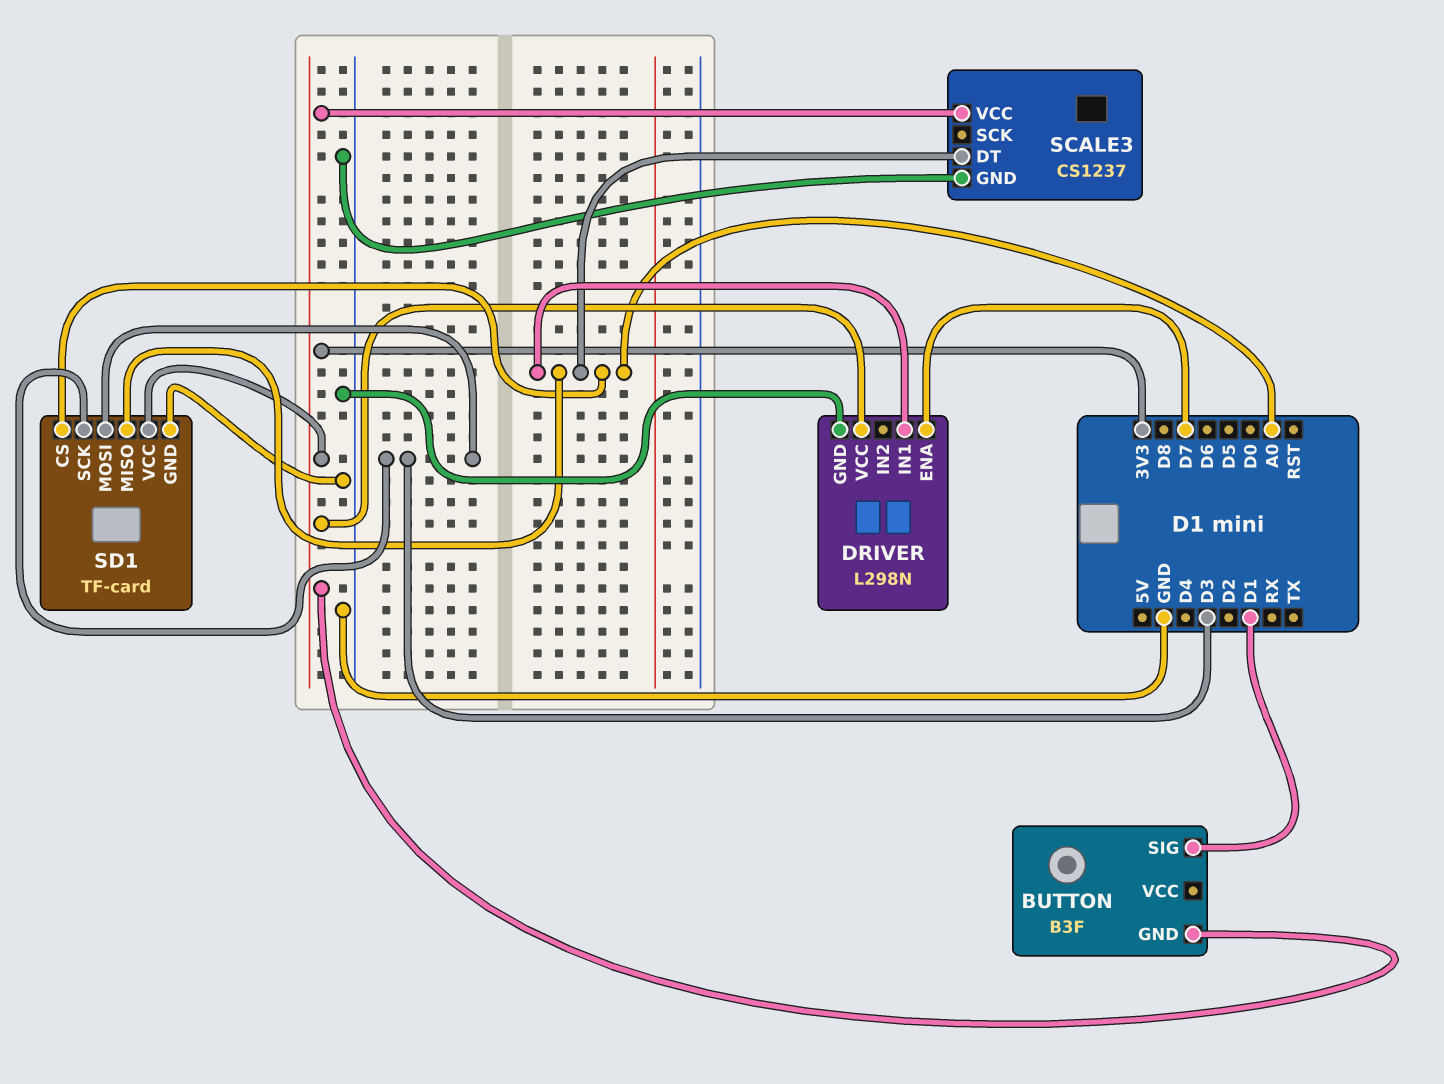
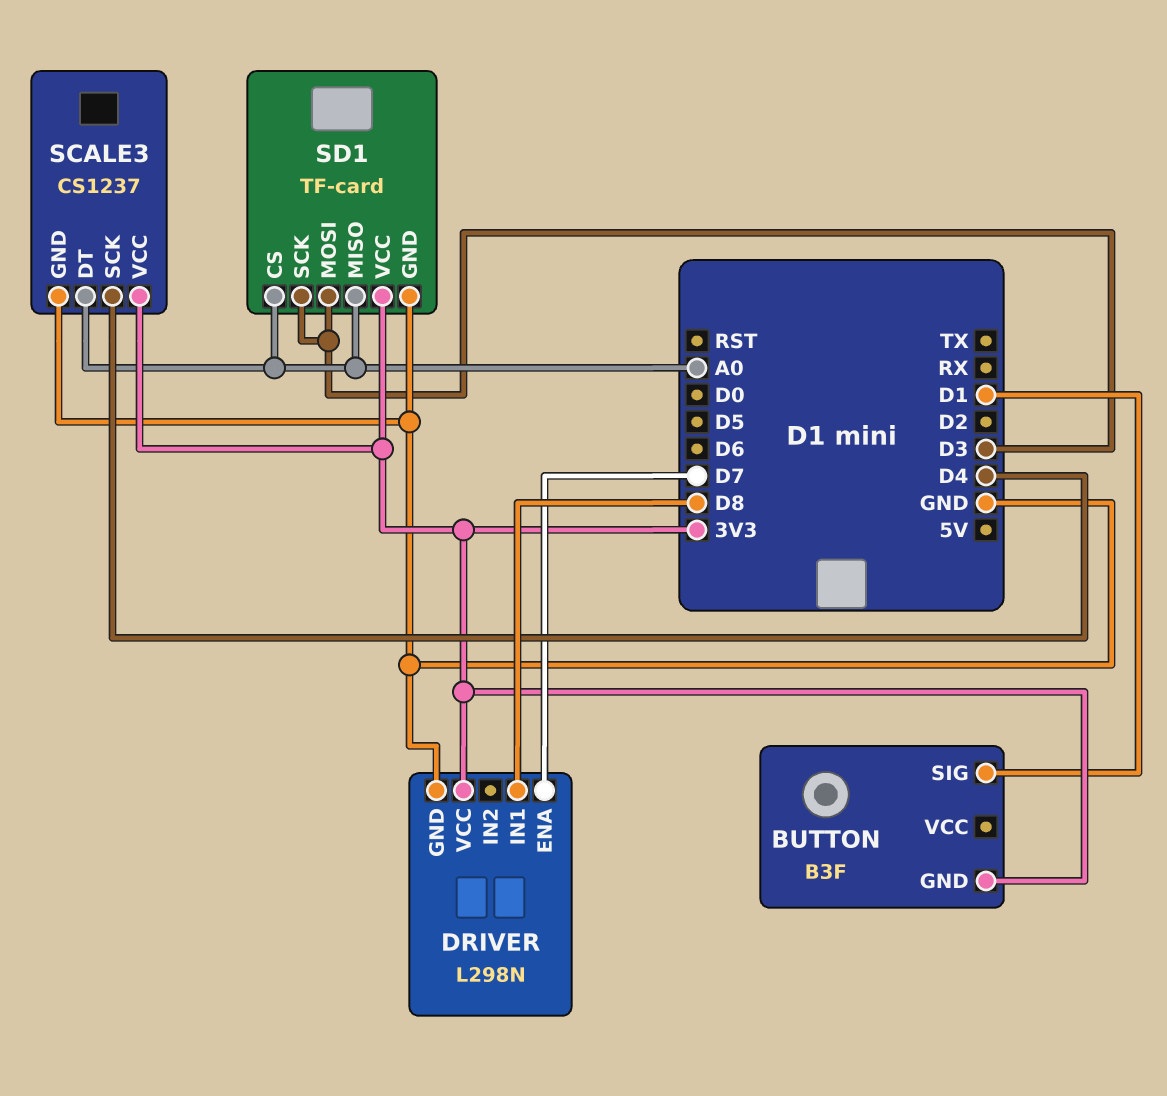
DRIVER pin IN1: A0 -> D8
SCALE3 pin SCK: none -> D4

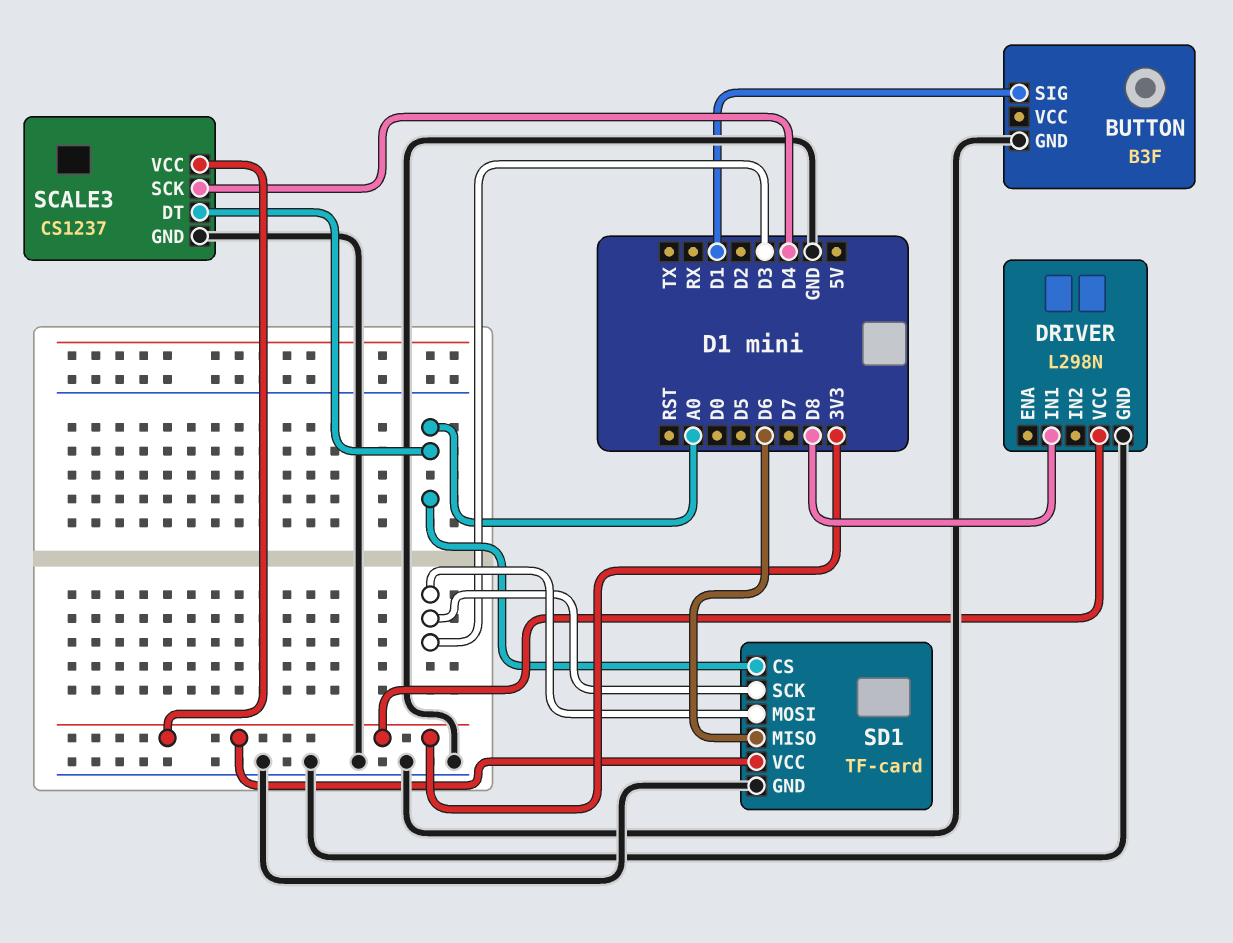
BUTTON pin GND: 3V3 -> GND
DRIVER pin ENA: D7 -> none
SD1 pin MISO: A0 -> D6

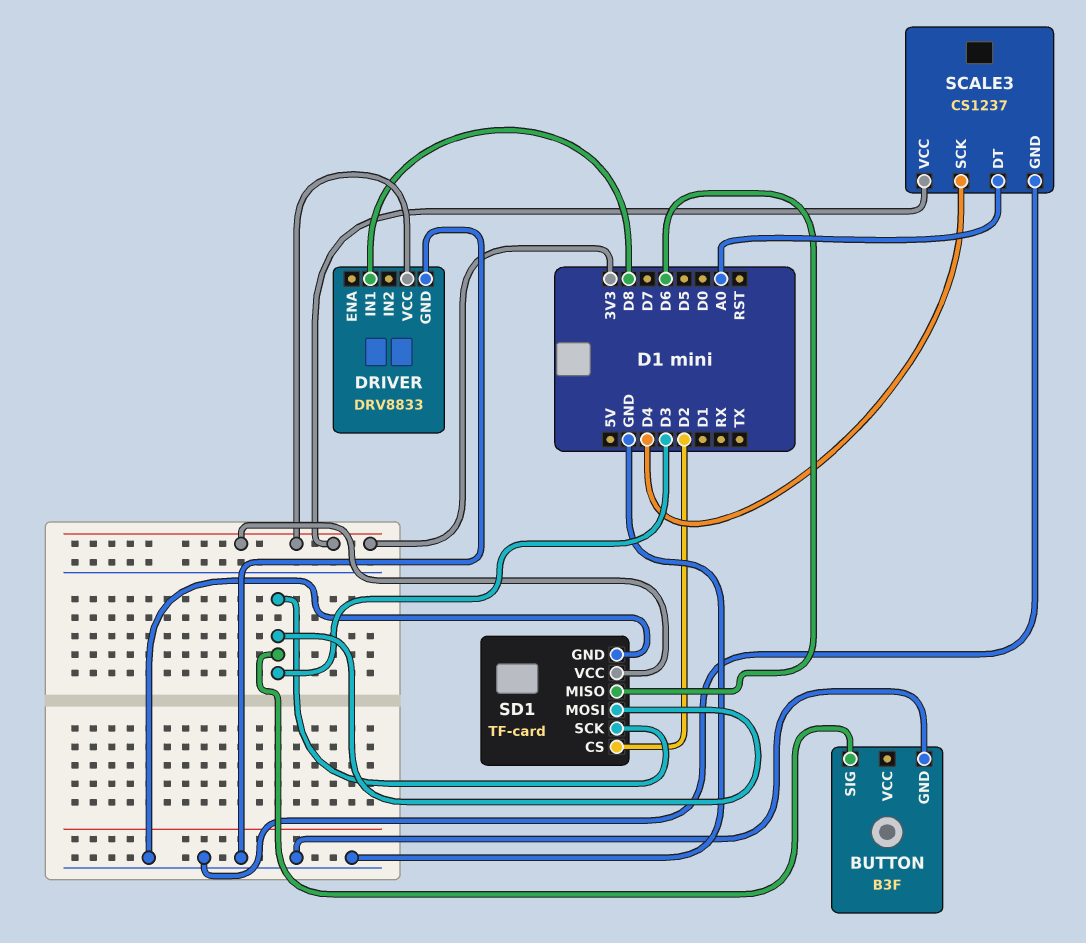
BUTTON pin SIG: D1 -> D3
DRIVER: L298N -> DRV8833
SD1 pin CS: A0 -> D2

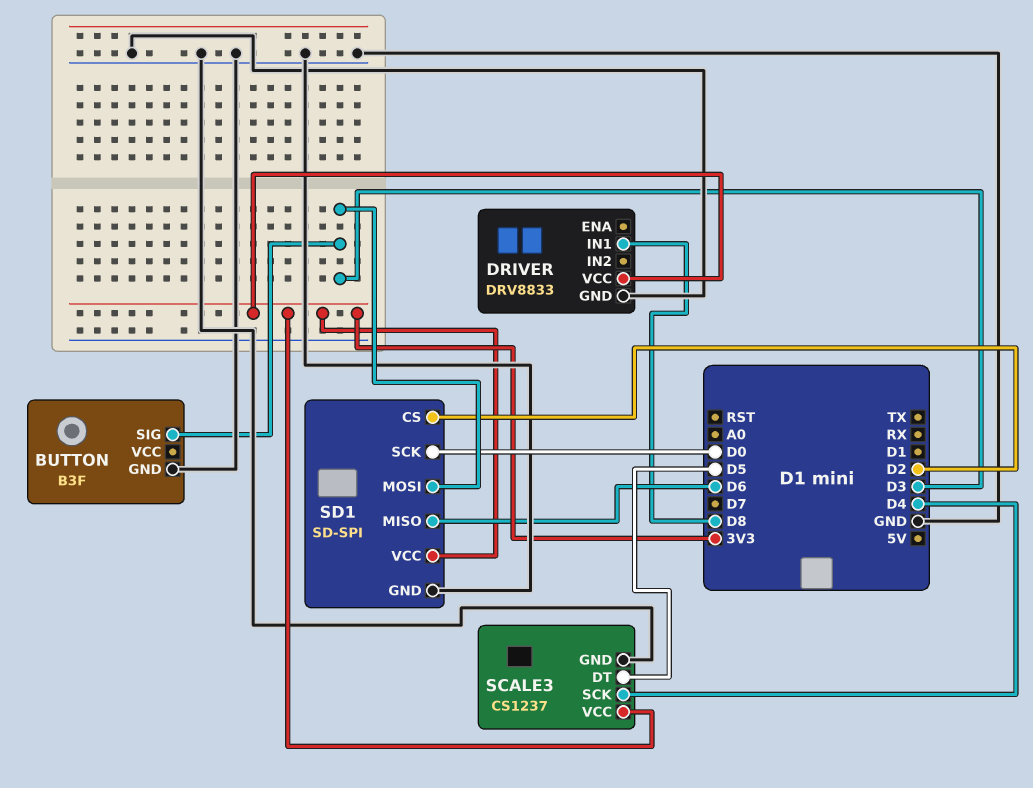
SCALE3 pin DT: A0 -> D5
SD1: TF-card -> SD-SPI
SD1 pin SCK: D3 -> D0

